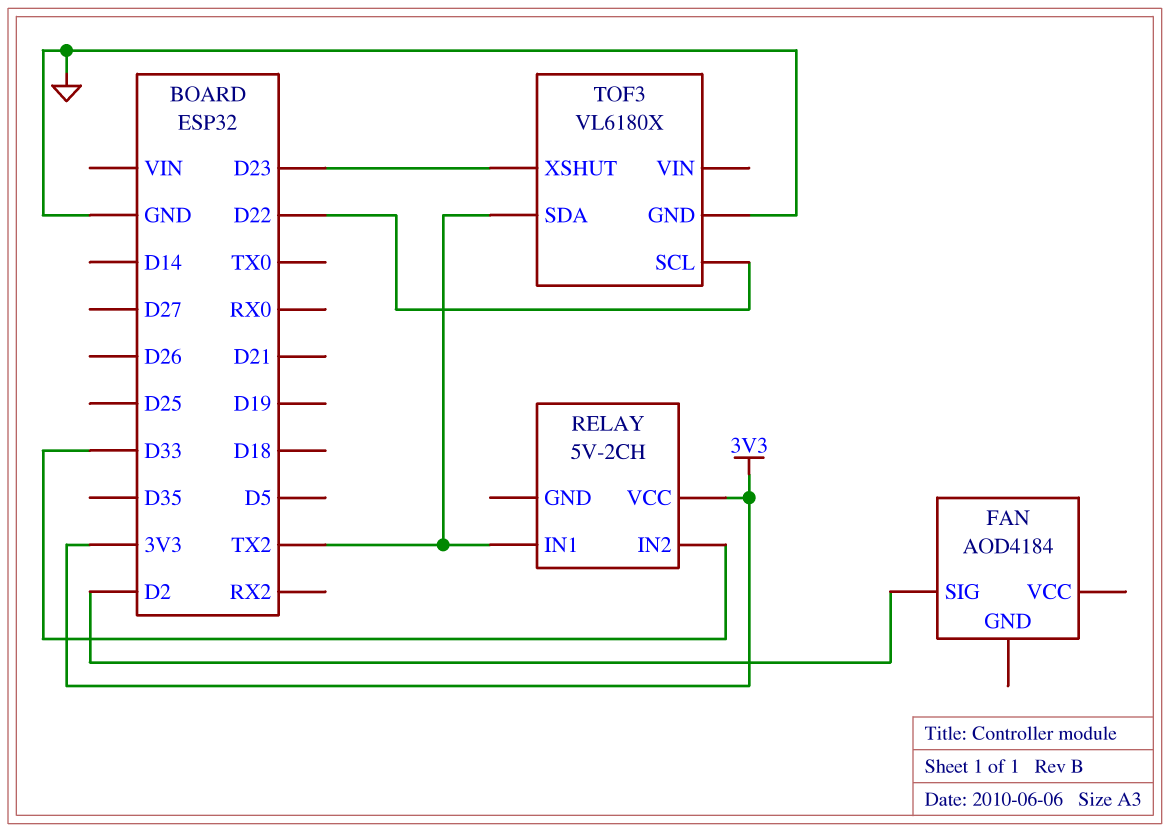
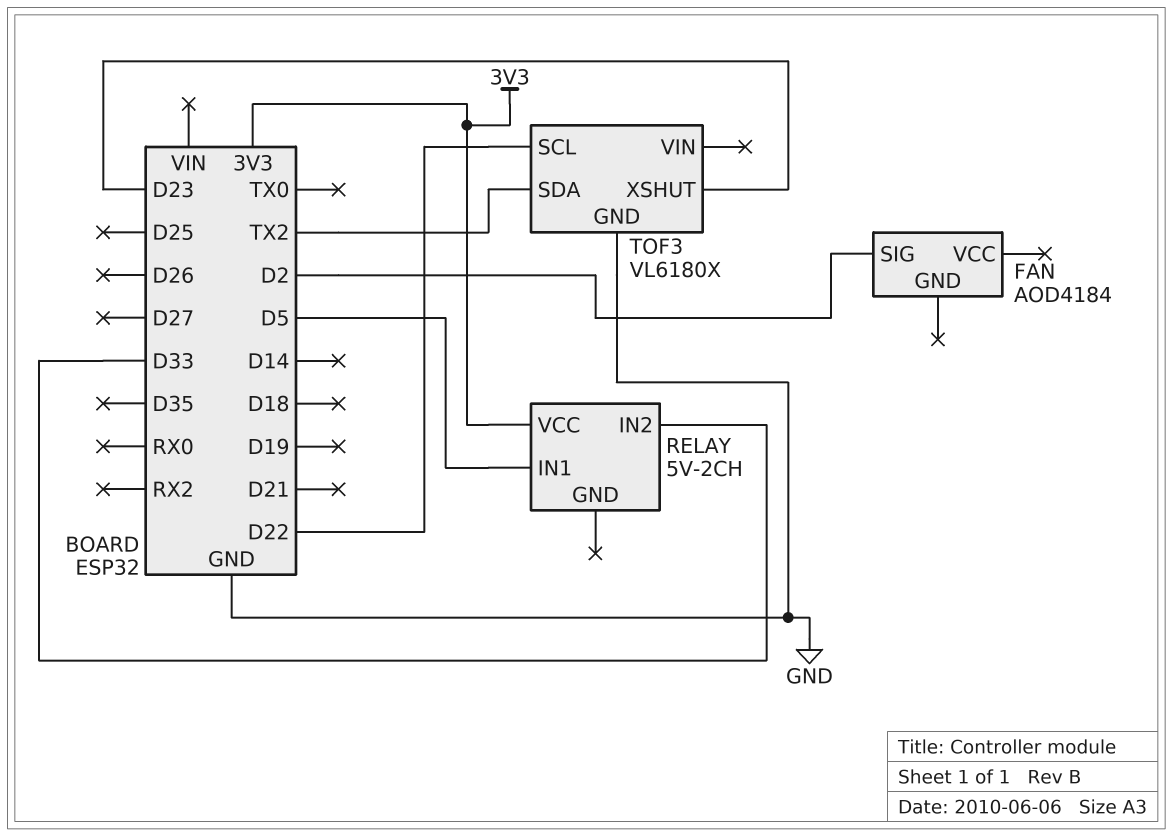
RELAY pin IN1: TX2 -> D5

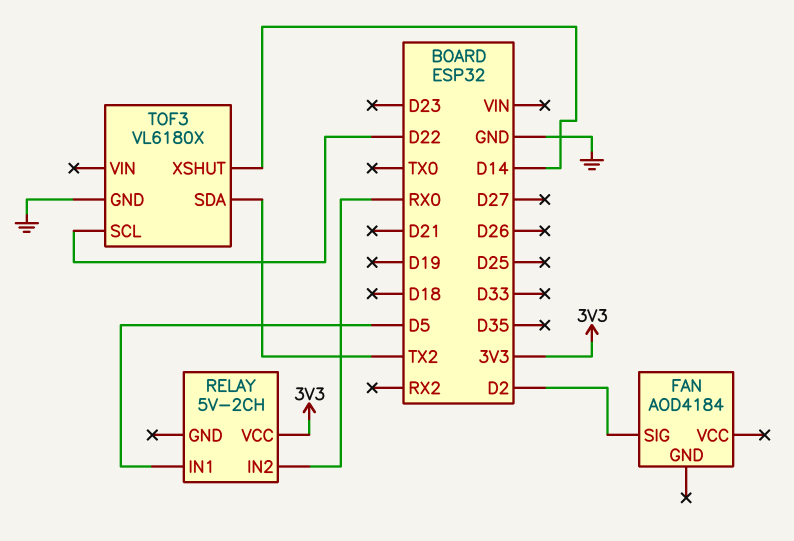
RELAY pin IN2: D33 -> RX0
TOF3 pin XSHUT: D23 -> D14

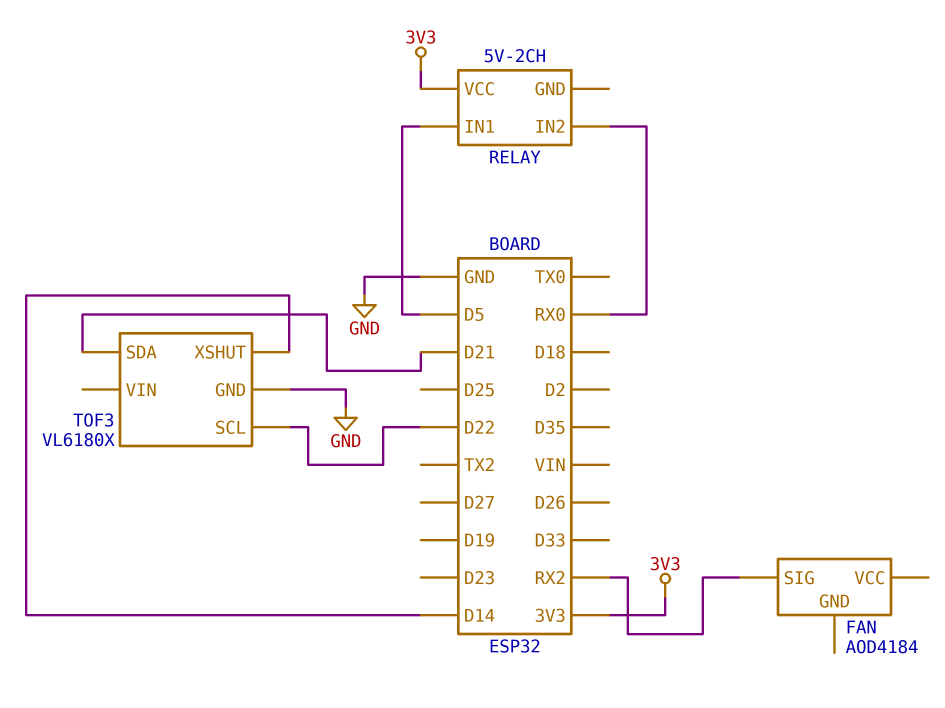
FAN pin SIG: D2 -> RX2
TOF3 pin SDA: TX2 -> D21

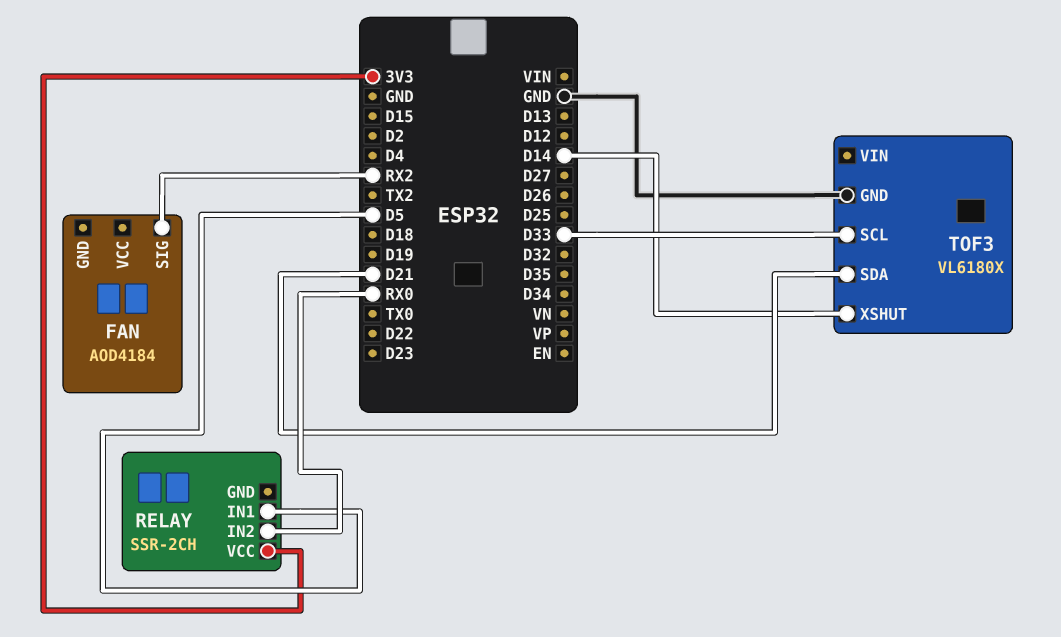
RELAY: 5V-2CH -> SSR-2CH
TOF3 pin SCL: D22 -> D33

